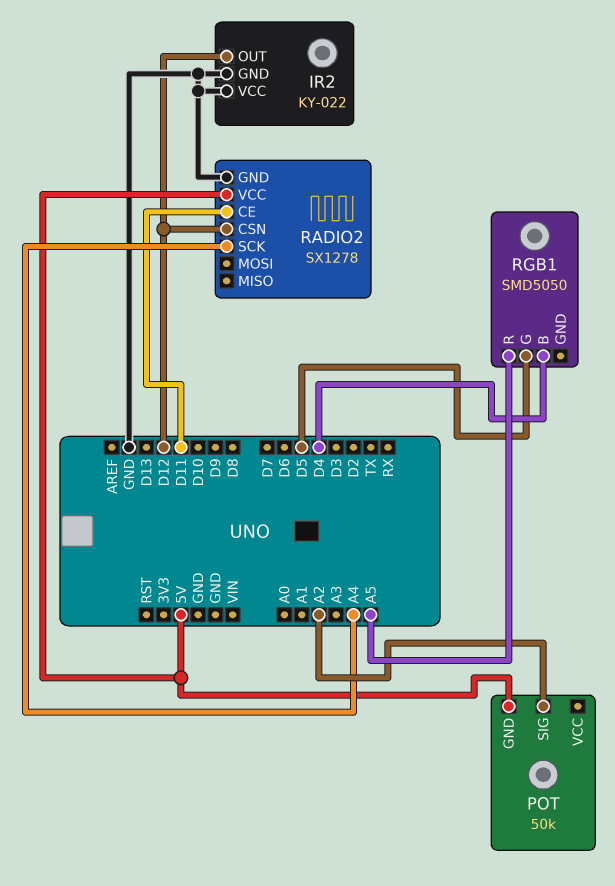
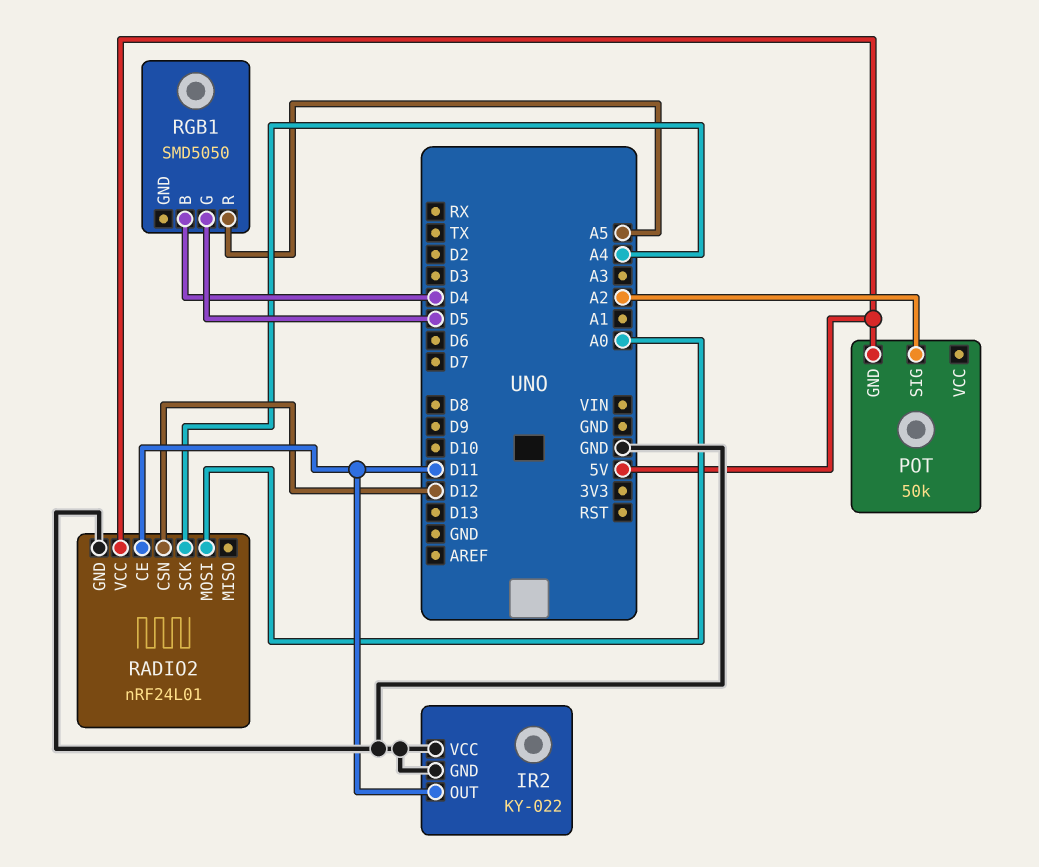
IR2 pin OUT: D12 -> D11
RADIO2: SX1278 -> nRF24L01
RADIO2 pin MOSI: none -> A0

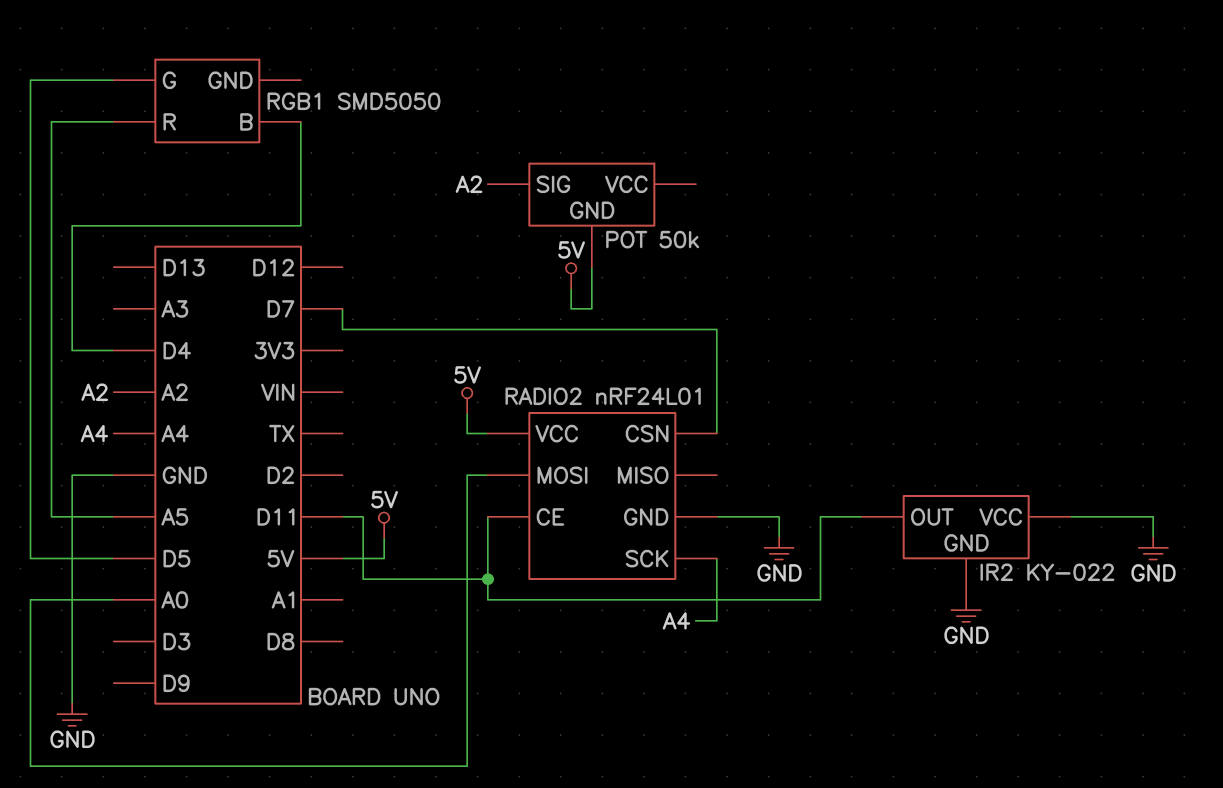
RADIO2 pin CSN: D12 -> D7

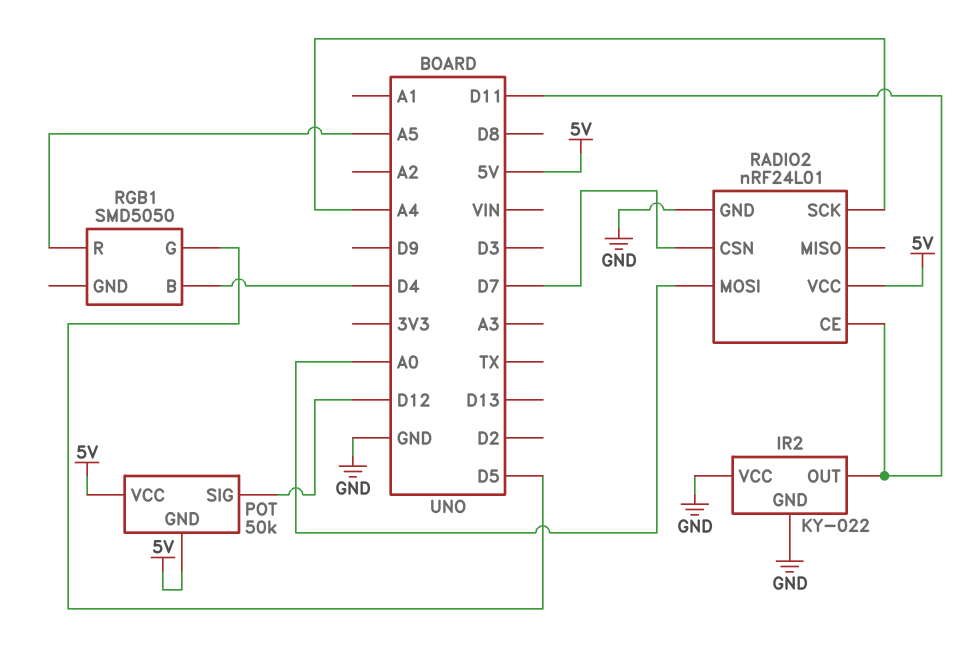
POT pin SIG: A2 -> D12
POT pin VCC: none -> 5V

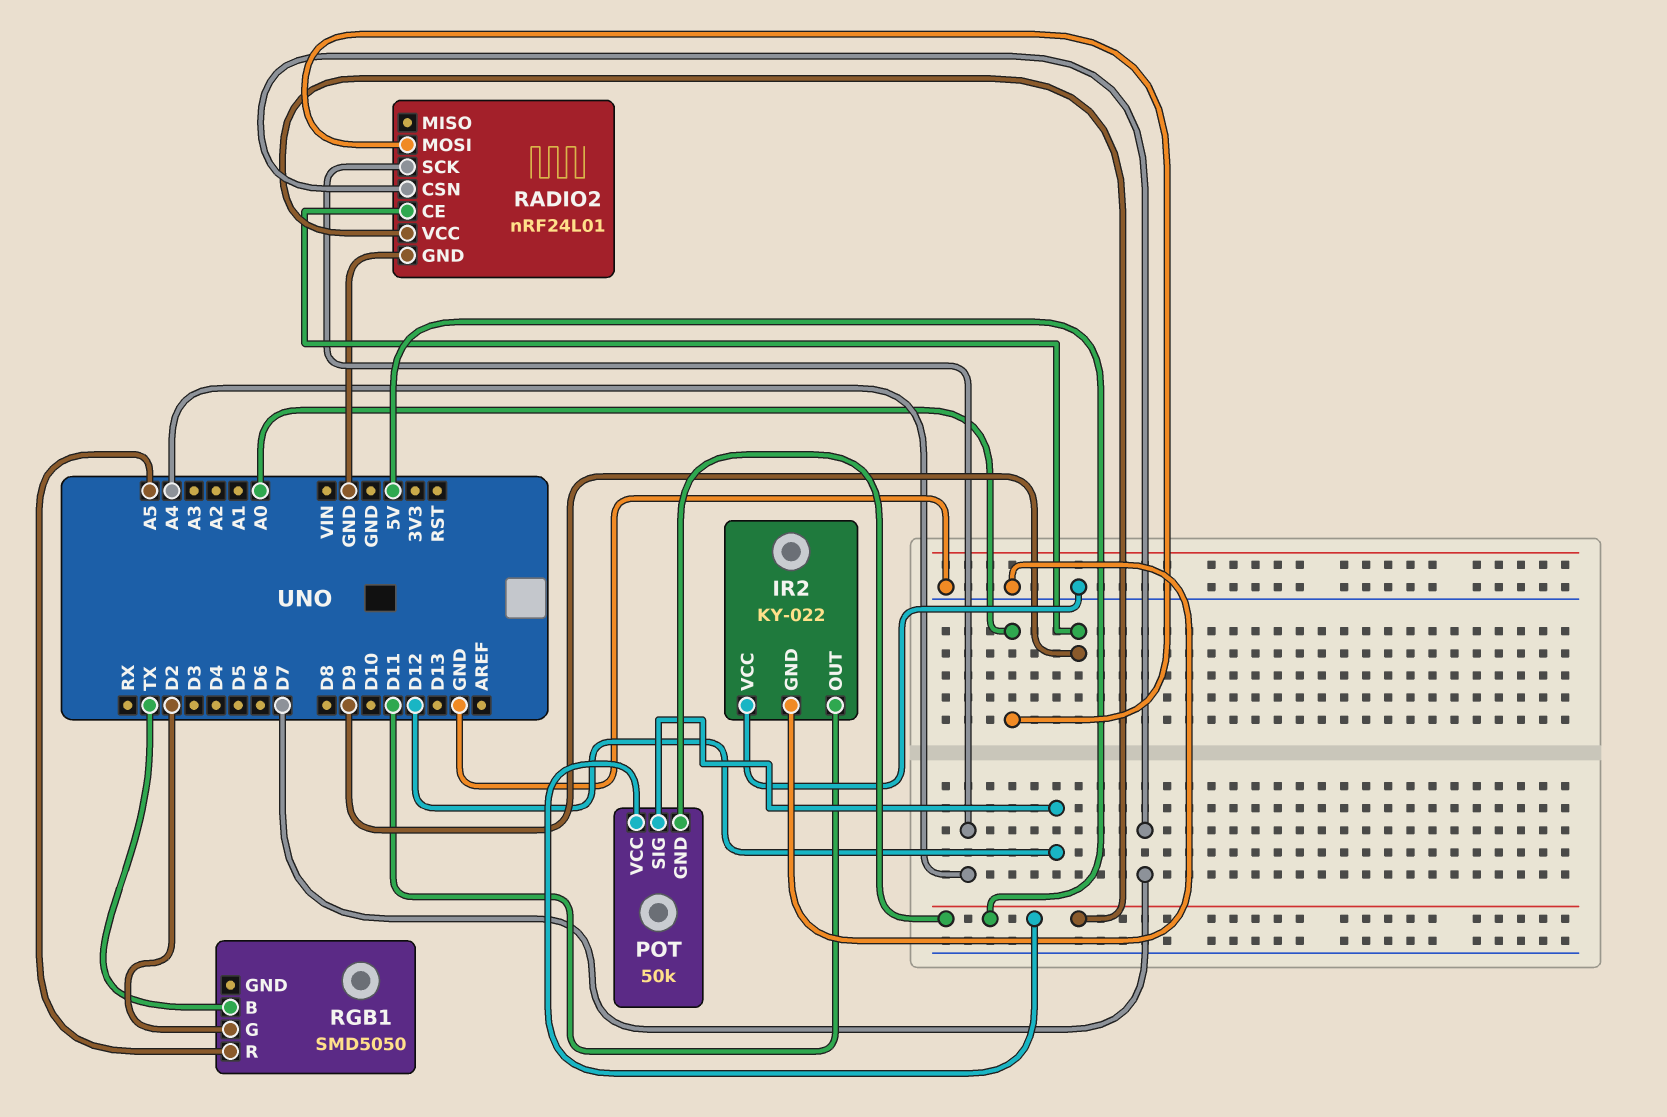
RADIO2 pin CE: D11 -> D9
RGB1 pin B: D4 -> TX
RGB1 pin G: D5 -> D2

